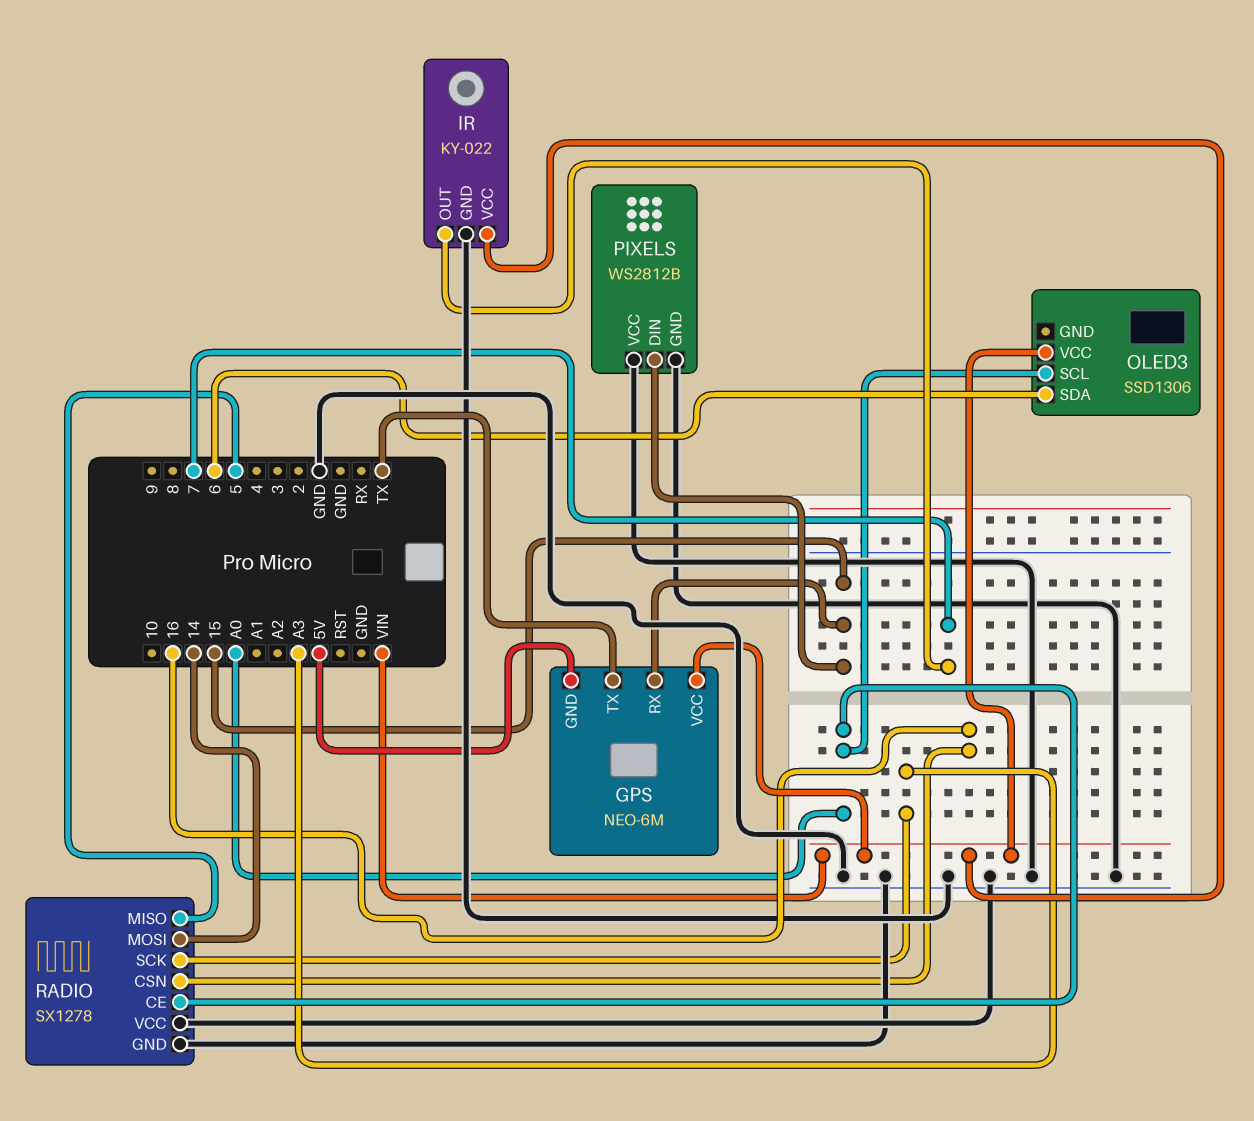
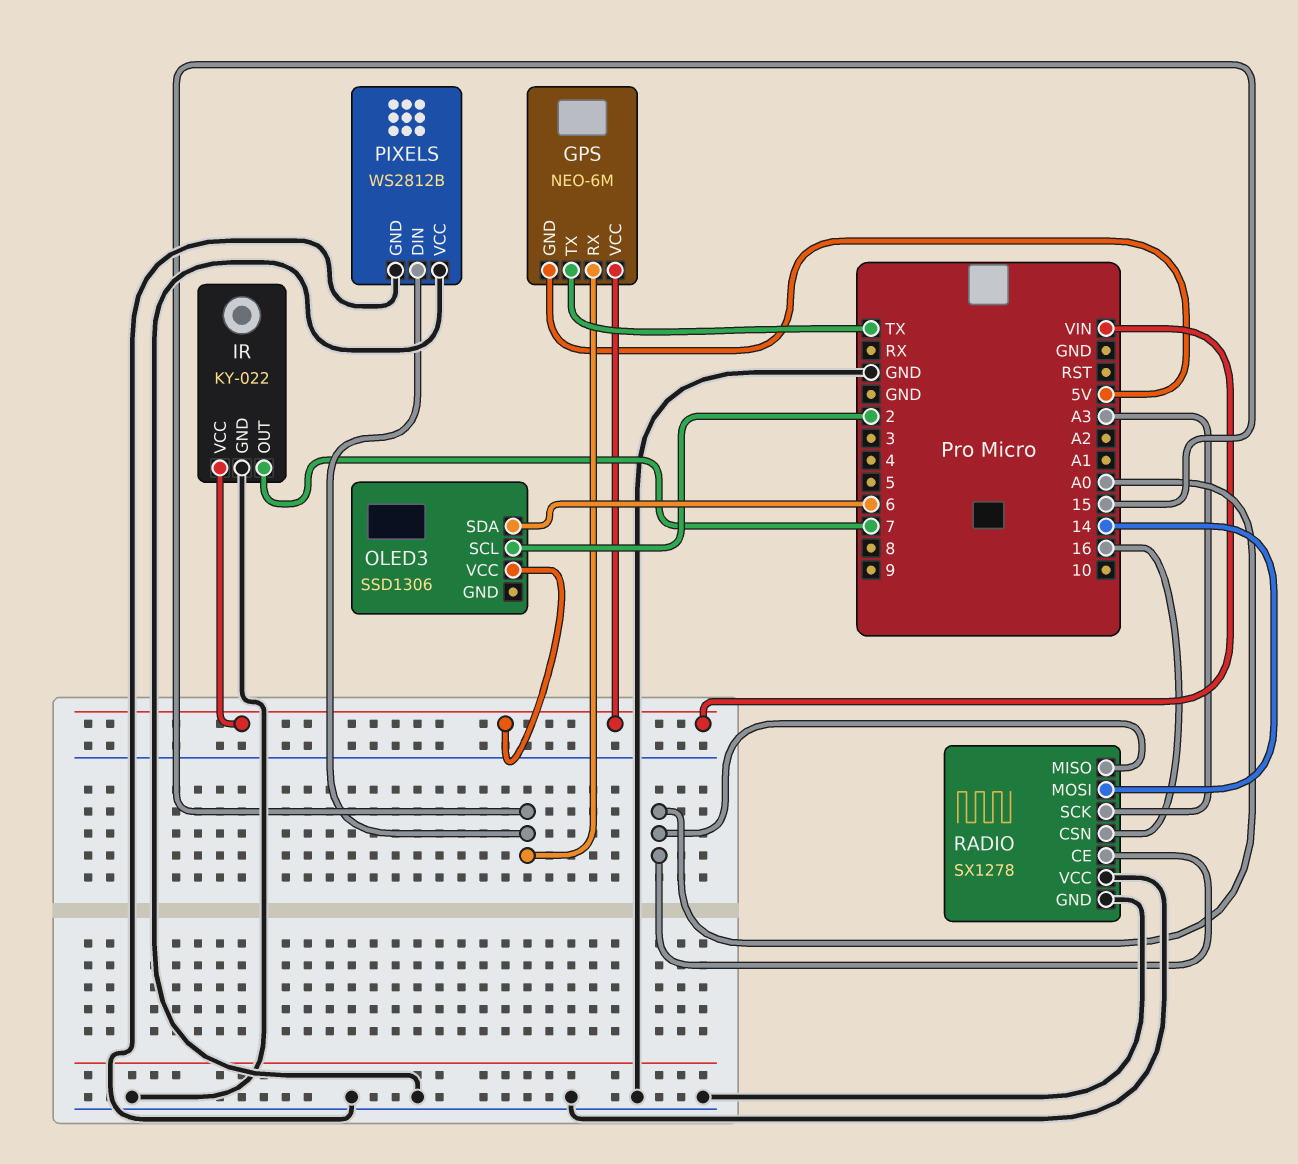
OLED3 pin SCL: A0 -> 2
RADIO pin MISO: 5 -> A0

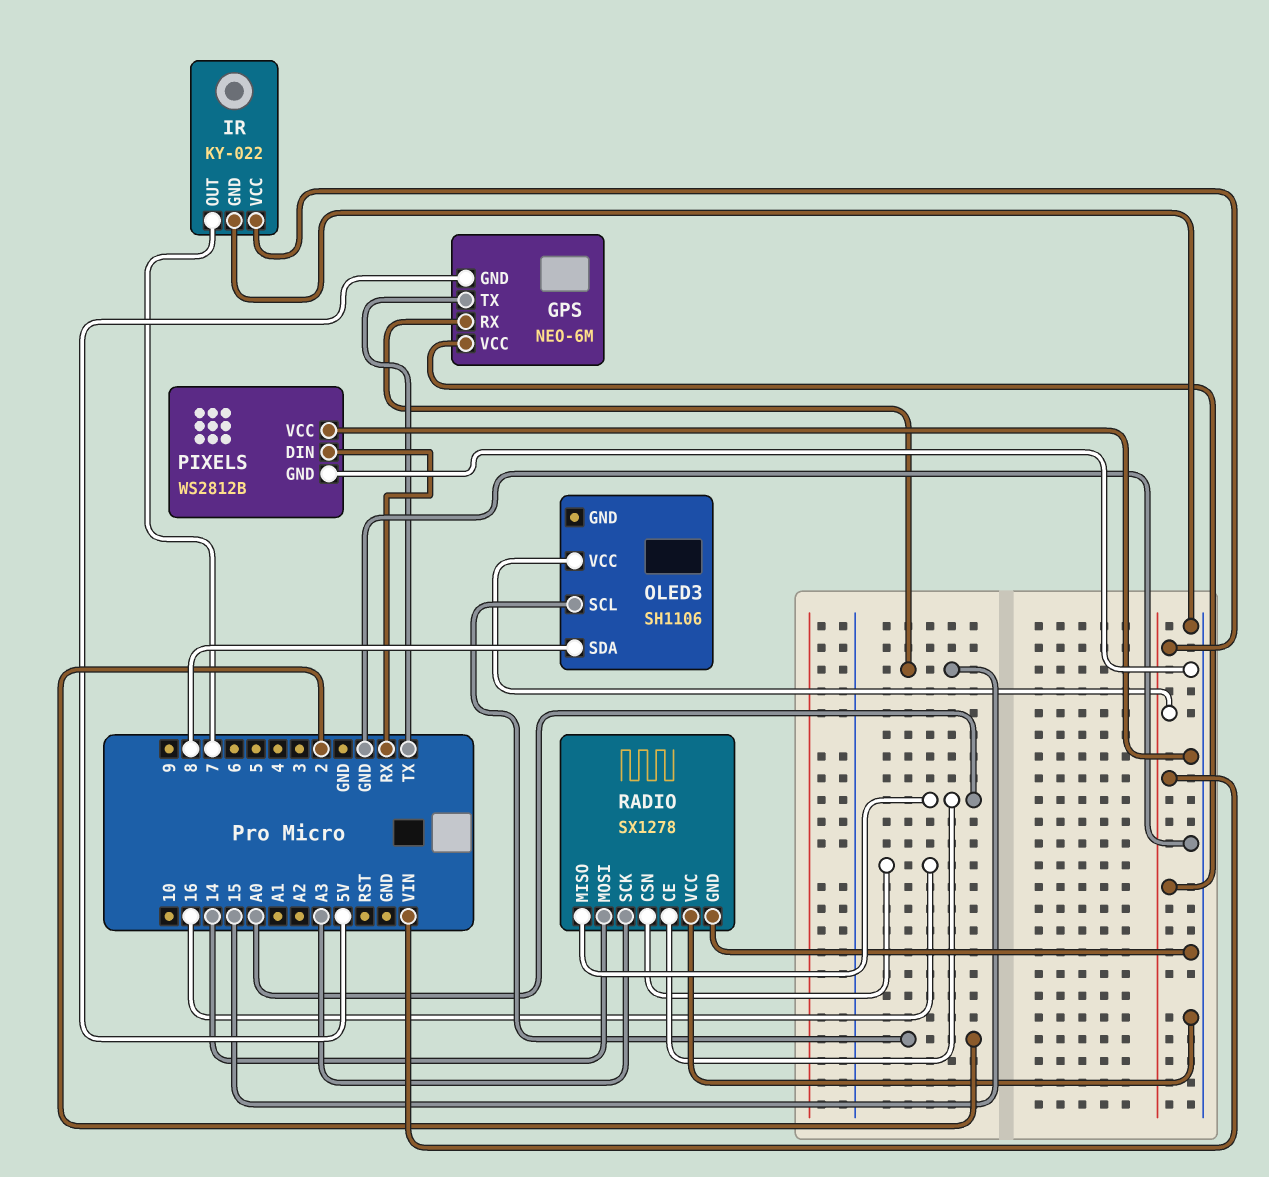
OLED3: SSD1306 -> SH1106
OLED3 pin SDA: 6 -> 8
PIXELS pin DIN: 15 -> RX

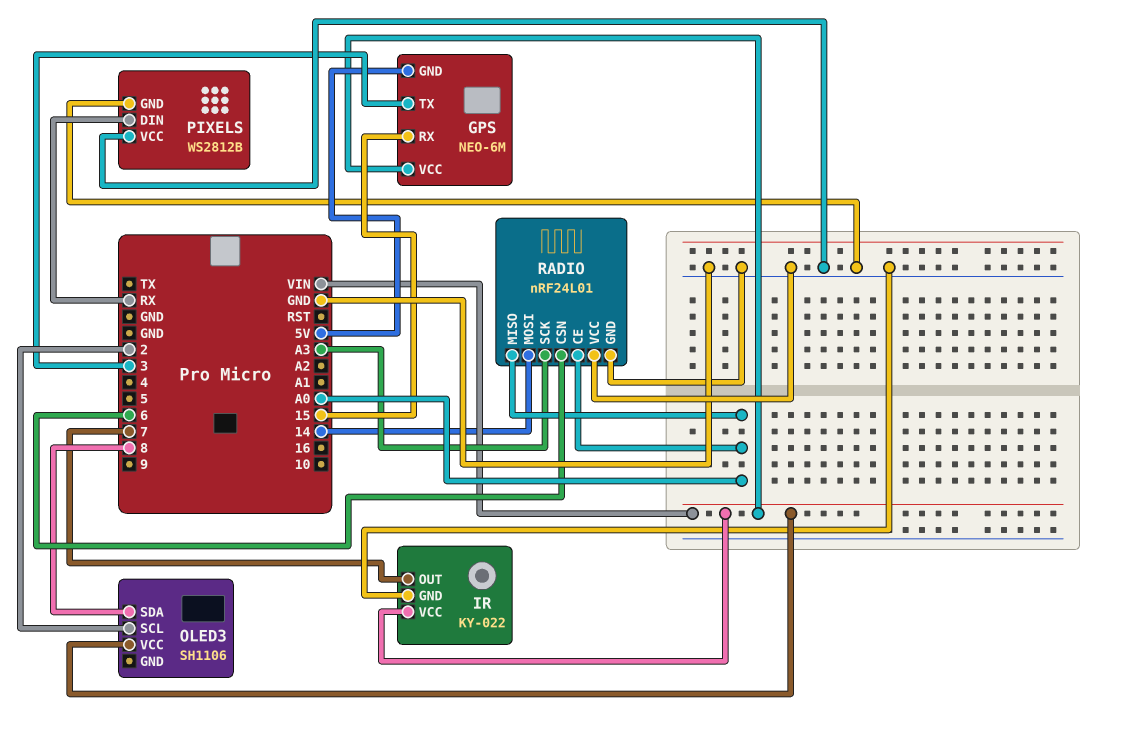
GPS pin TX: TX -> 3
RADIO: SX1278 -> nRF24L01
RADIO pin CSN: 16 -> 6

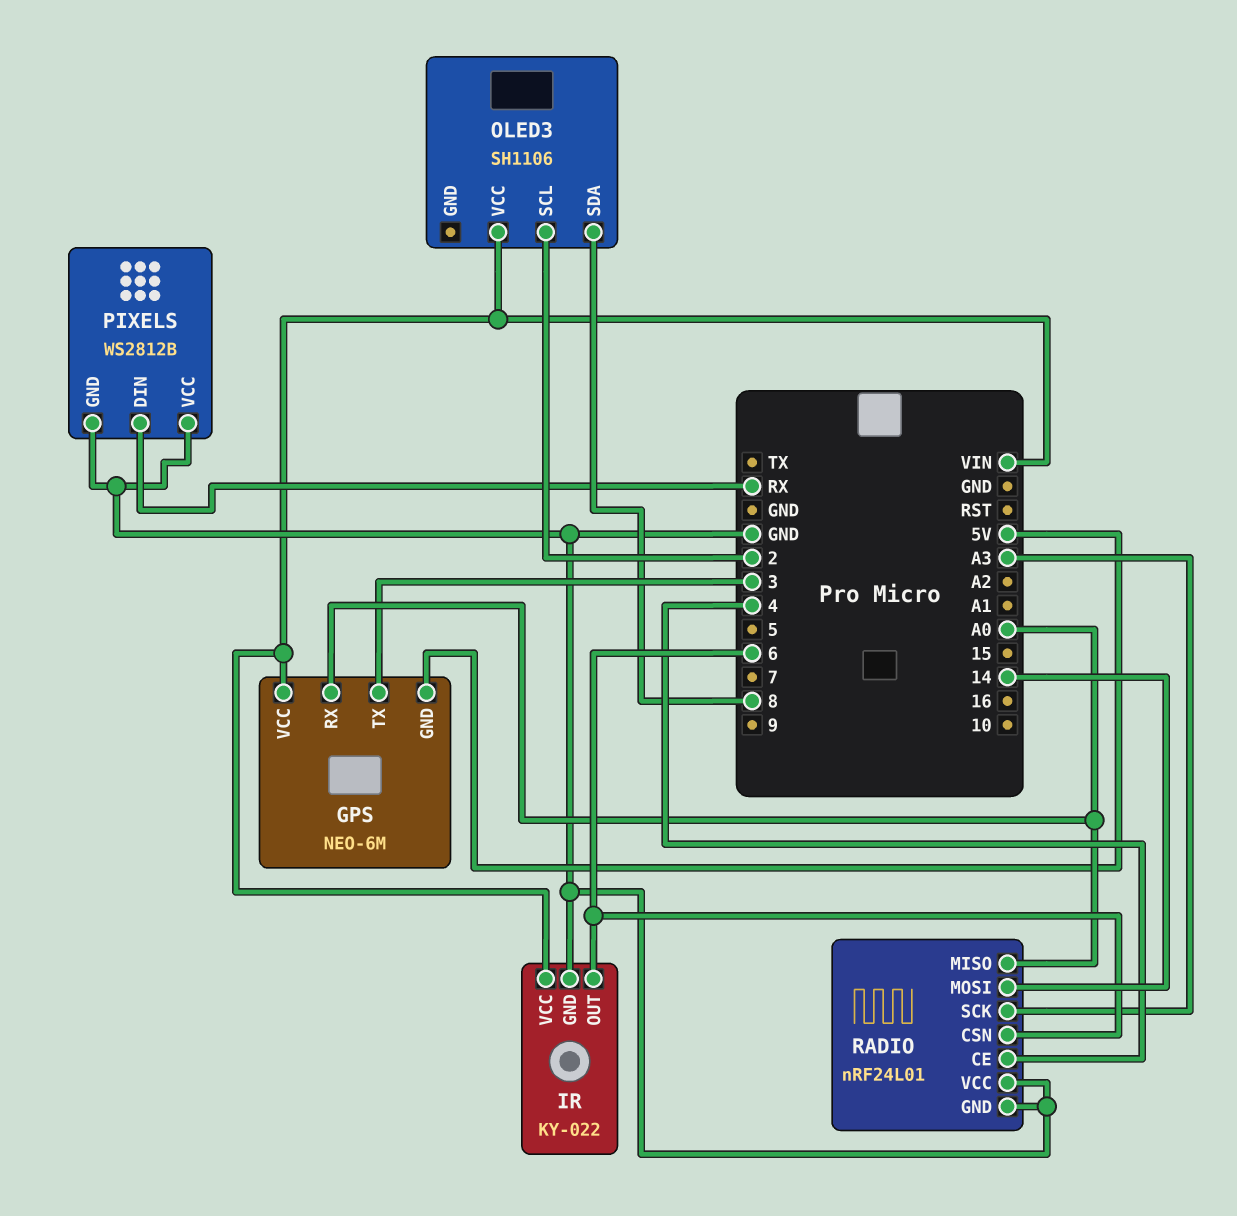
GPS pin RX: 15 -> A0
IR pin OUT: 7 -> 6
RADIO pin CE: A0 -> 4

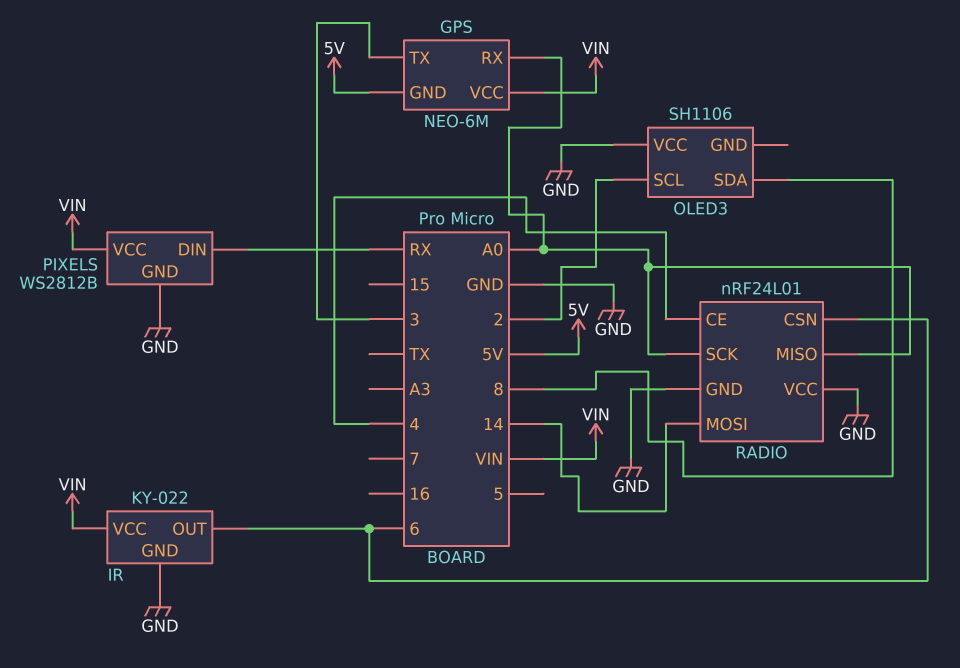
OLED3 pin VCC: VIN -> GND
PIXELS pin VCC: GND -> VIN
RADIO pin SCK: A3 -> A0

